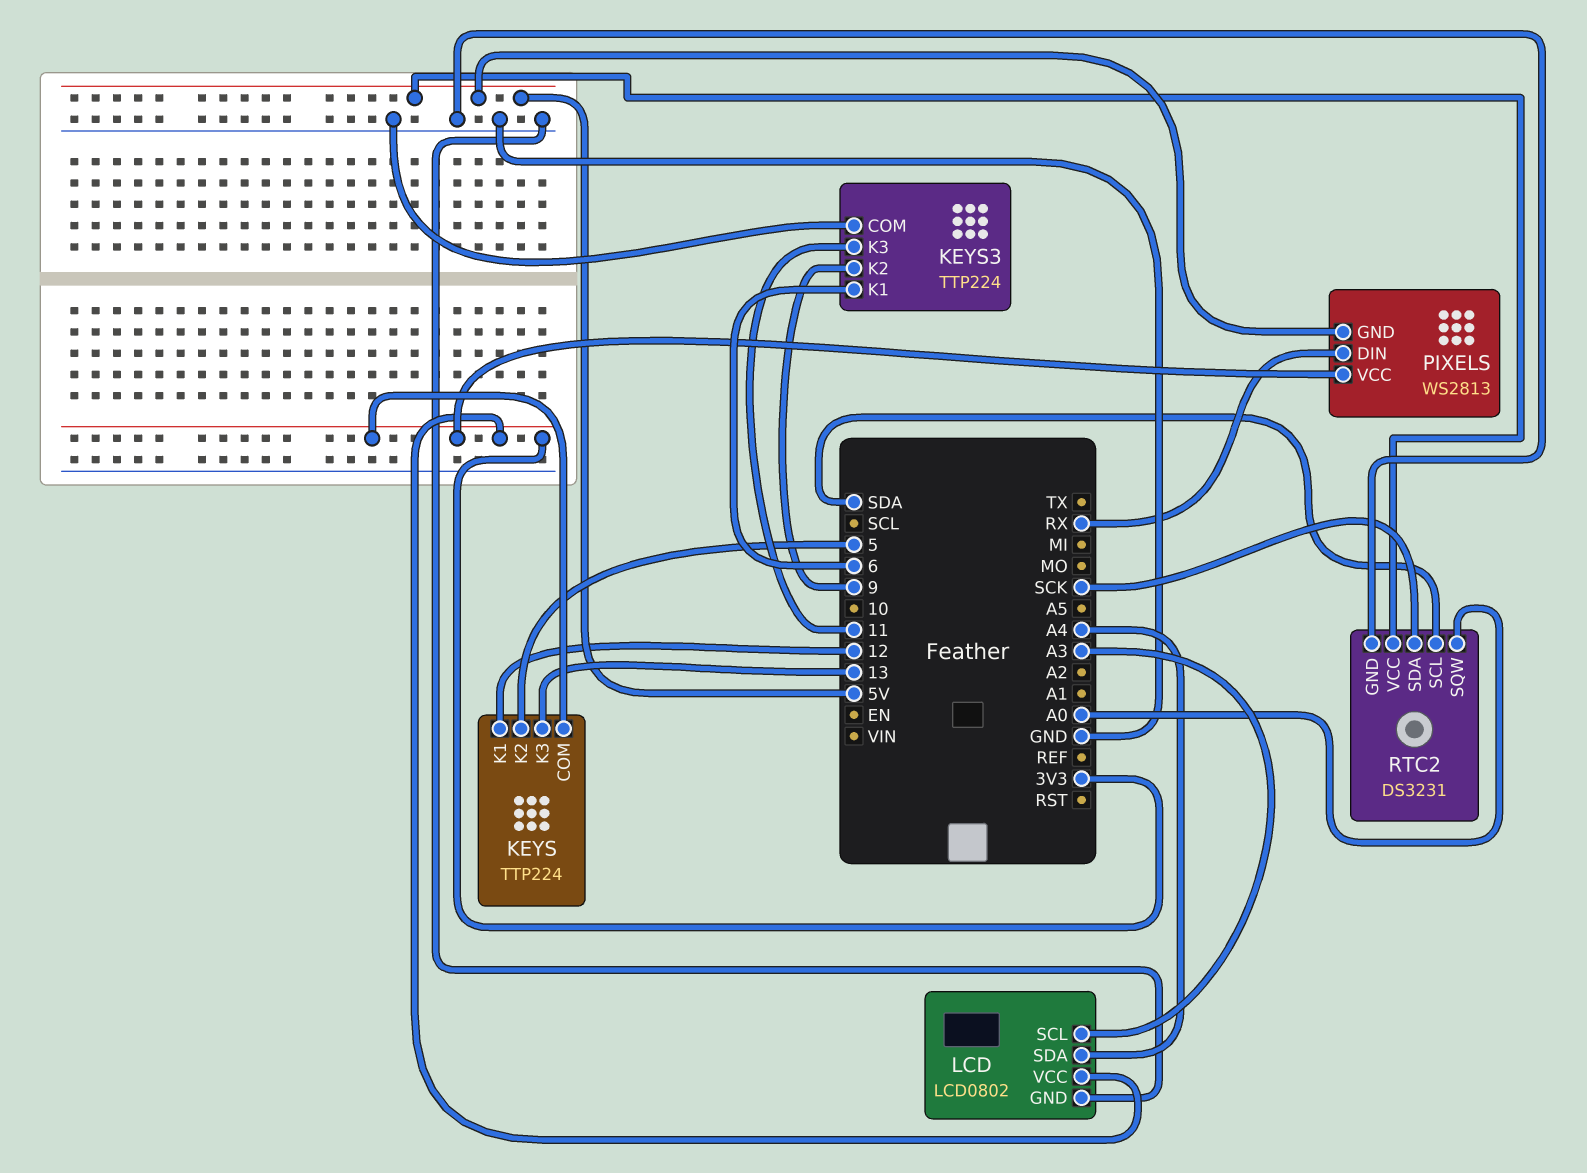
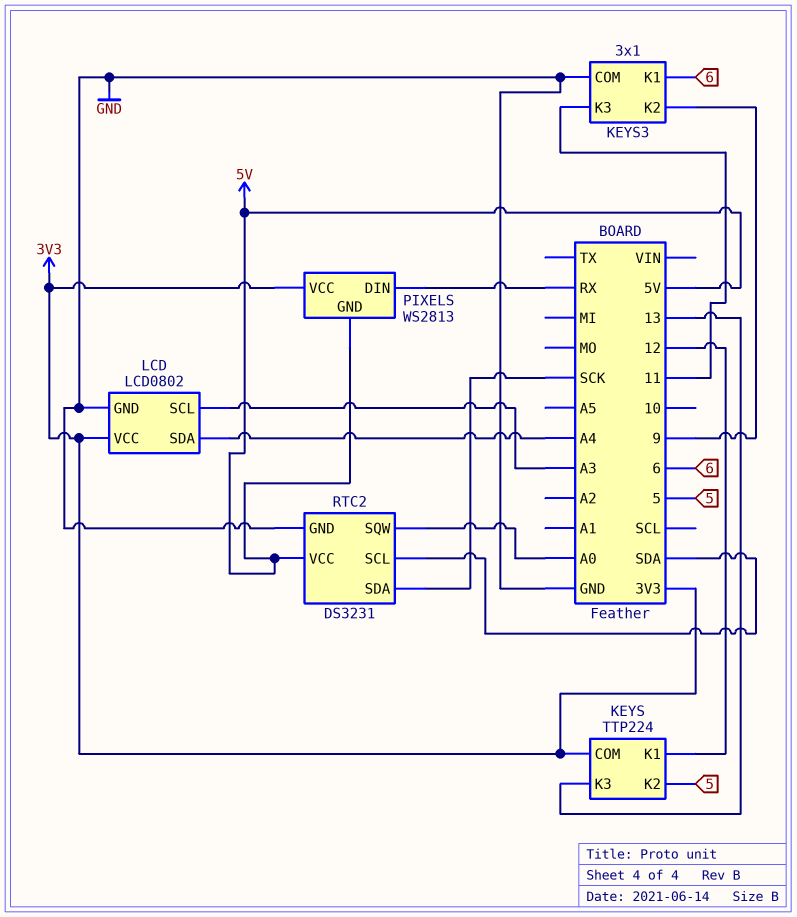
KEYS3: TTP224 -> 3x1

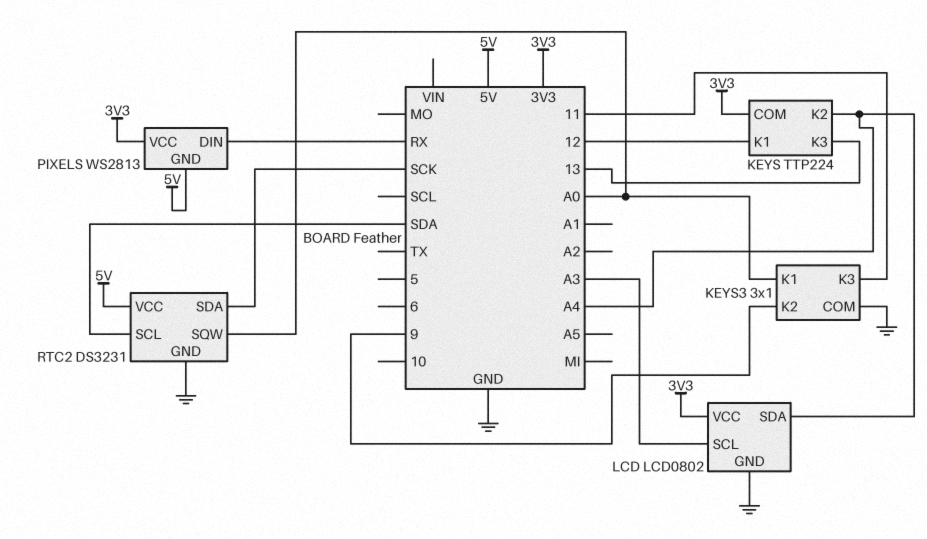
KEYS pin K2: 5 -> A4
KEYS3 pin K1: 6 -> A0

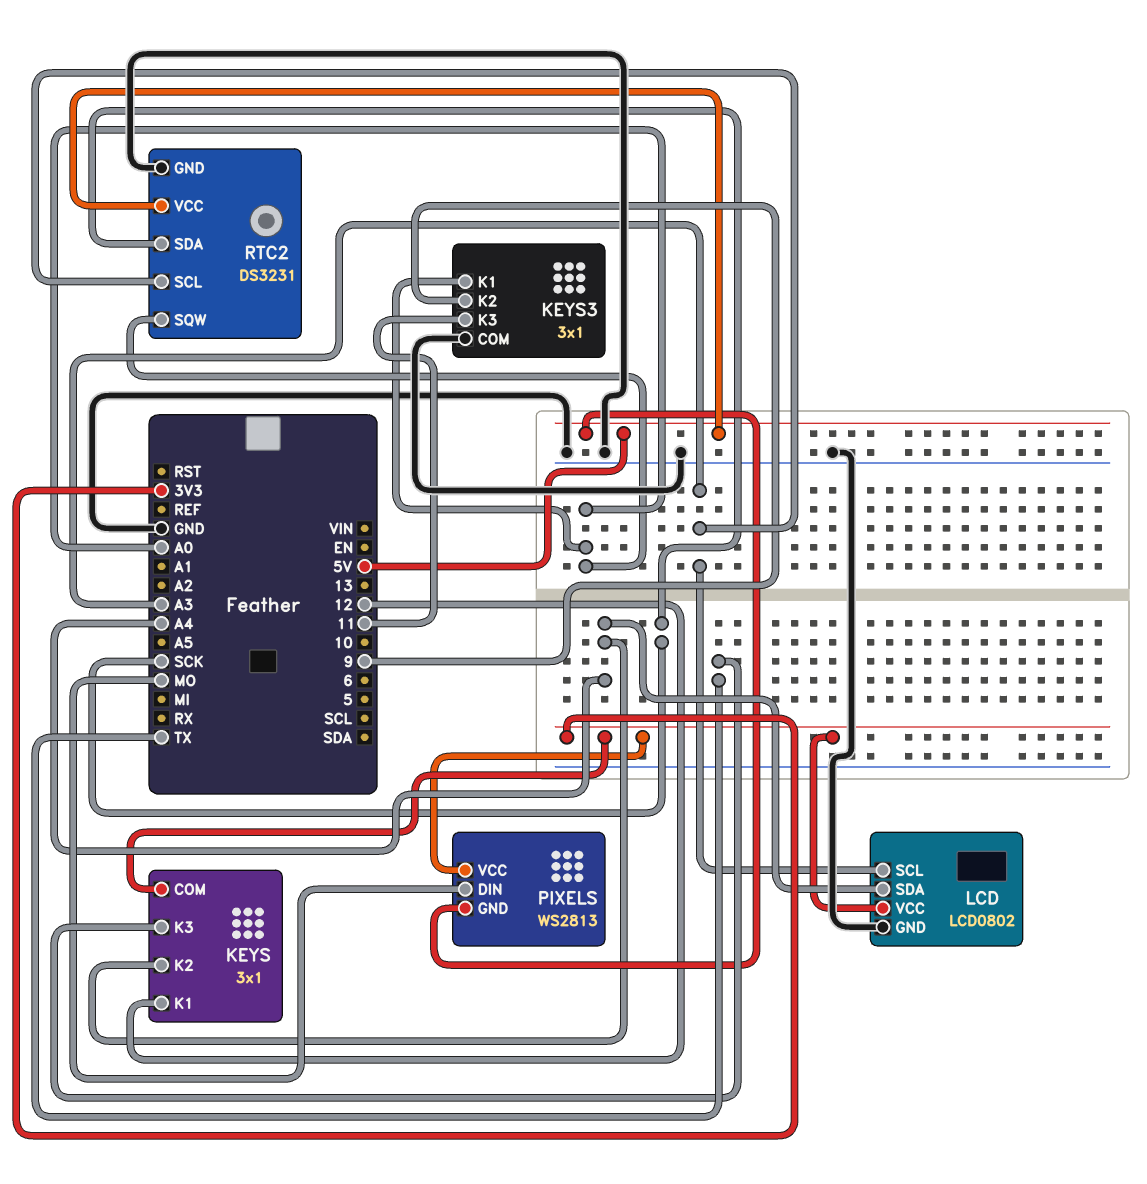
KEYS: TTP224 -> 3x1
KEYS pin K3: 13 -> TX
PIXELS pin DIN: RX -> MO
RTC2 pin SCL: SDA -> A3

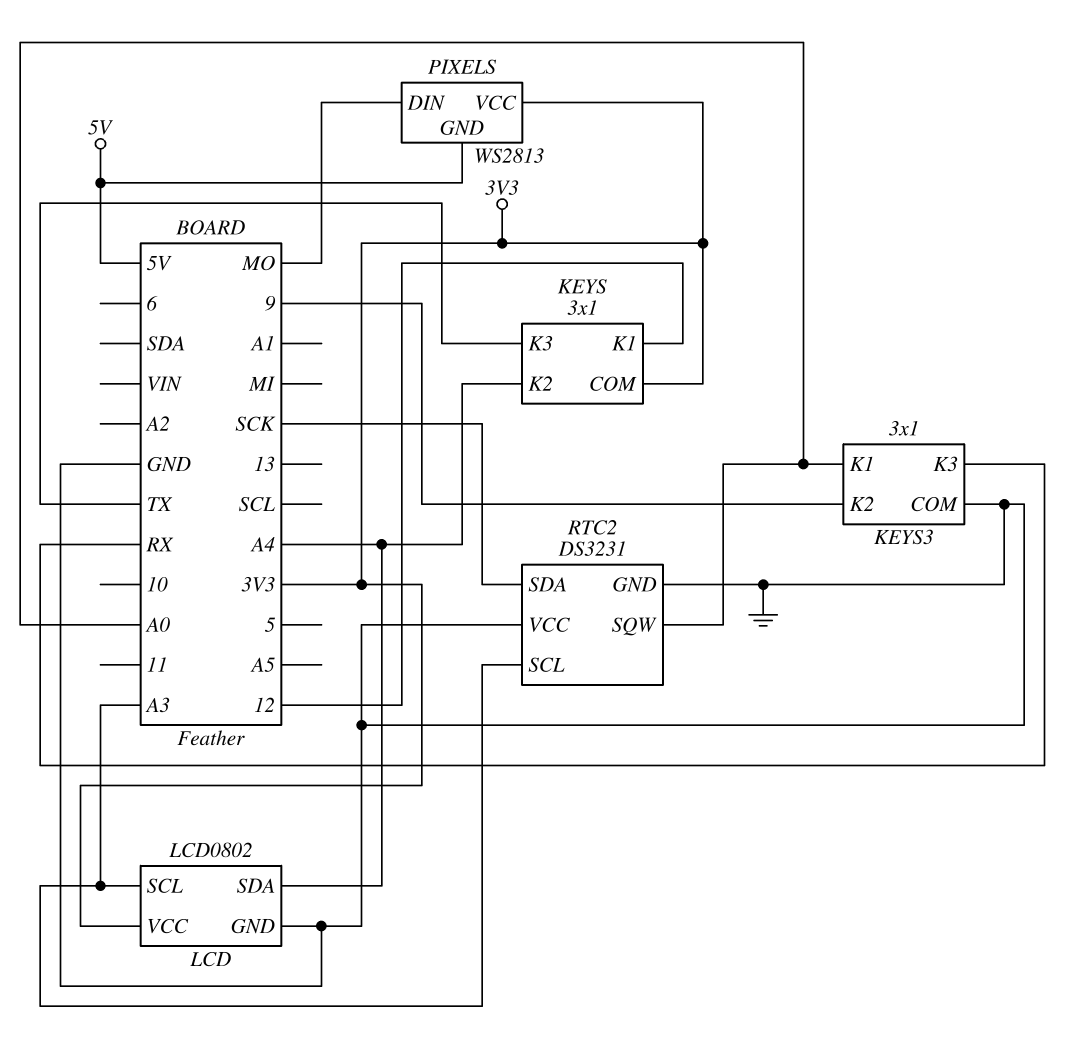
KEYS3 pin K3: 11 -> RX
RTC2 pin VCC: 5V -> GND

